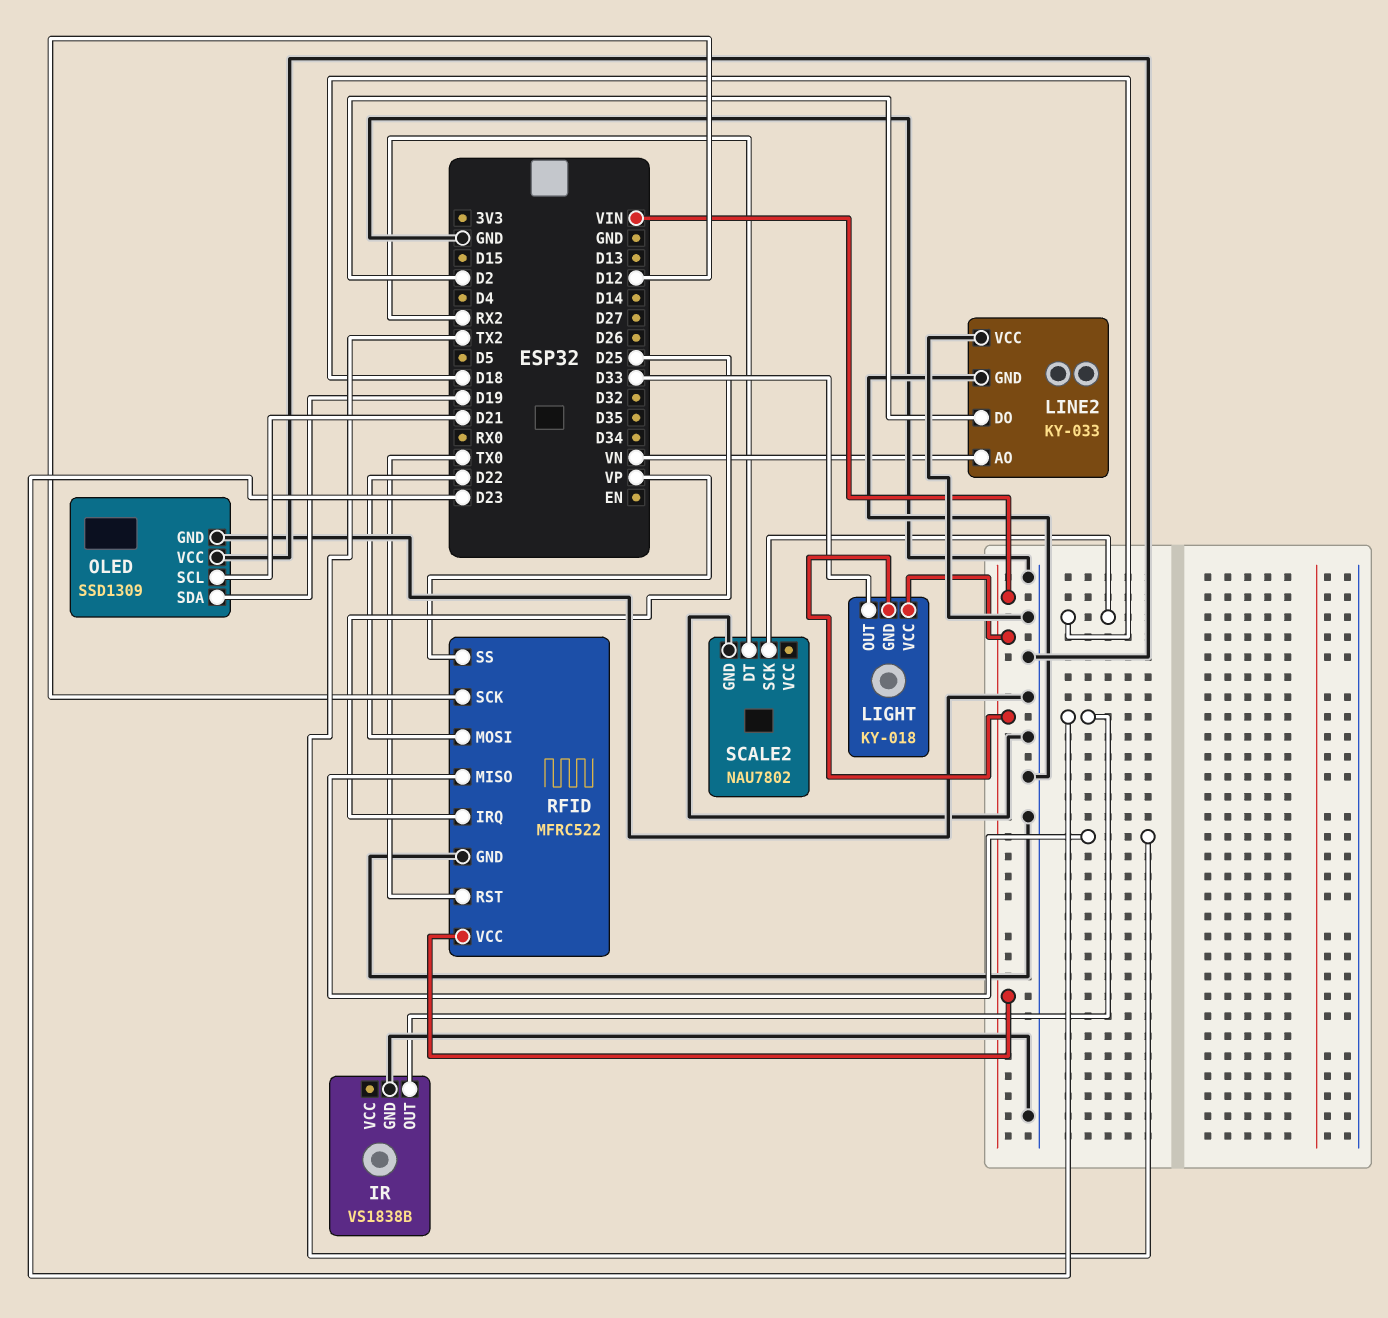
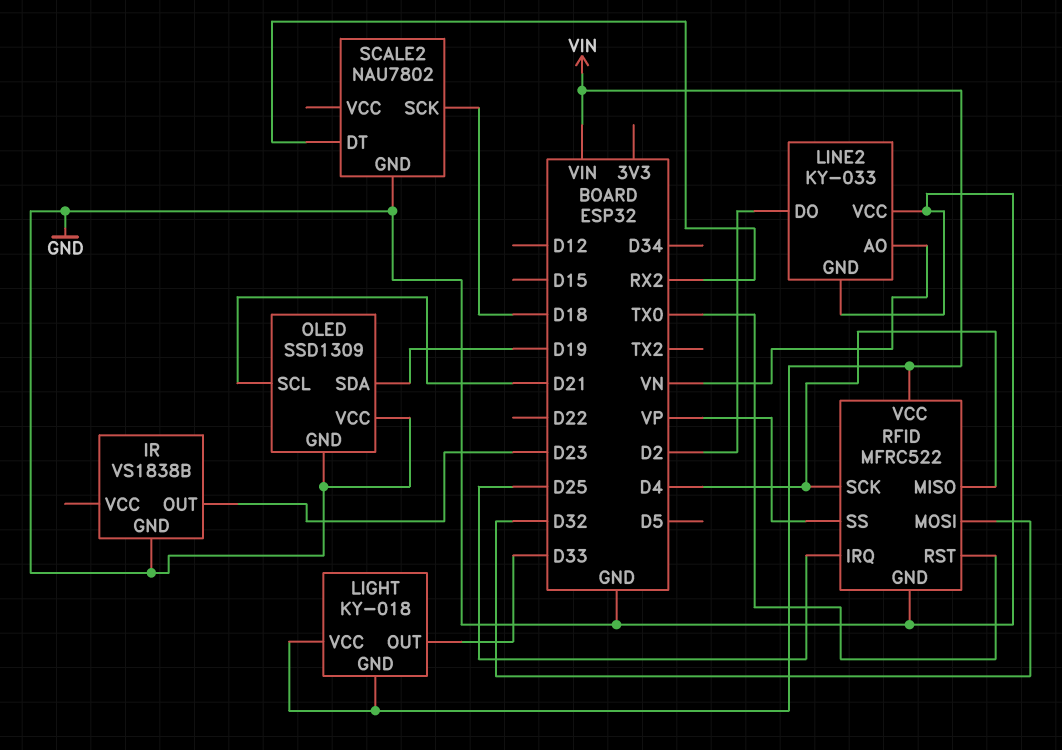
RFID pin MISO: TX2 -> D4
RFID pin MOSI: D22 -> D32
RFID pin SCK: D12 -> D4

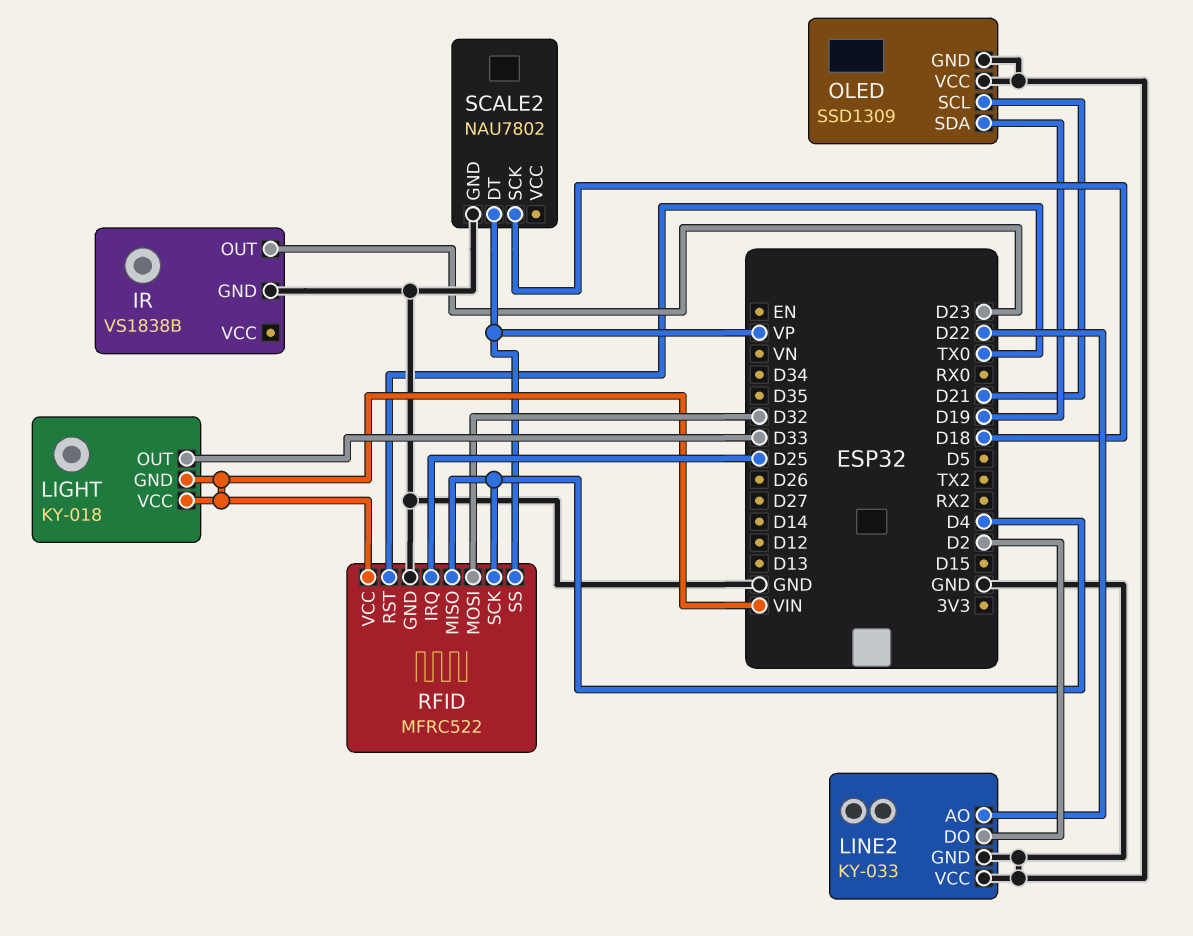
LINE2 pin AO: VN -> D22
SCALE2 pin DT: RX2 -> VP

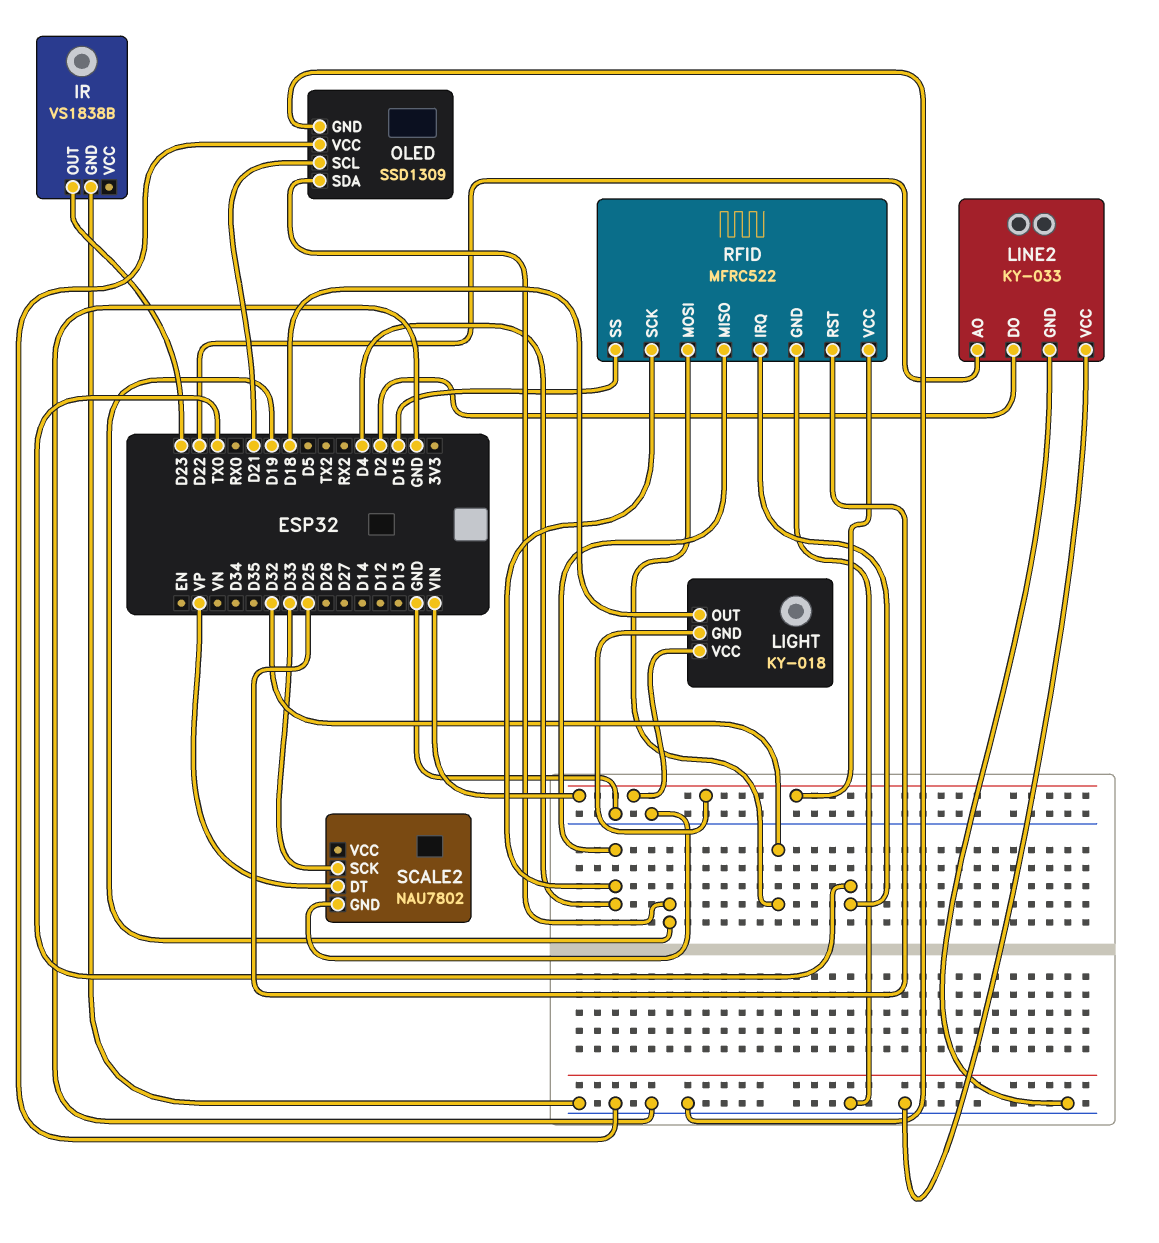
LIGHT pin OUT: D33 -> D18
RFID pin IRQ: D25 -> TX0
RFID pin RST: TX0 -> D25
RFID pin SS: VP -> D15
SCALE2 pin SCK: D18 -> D33

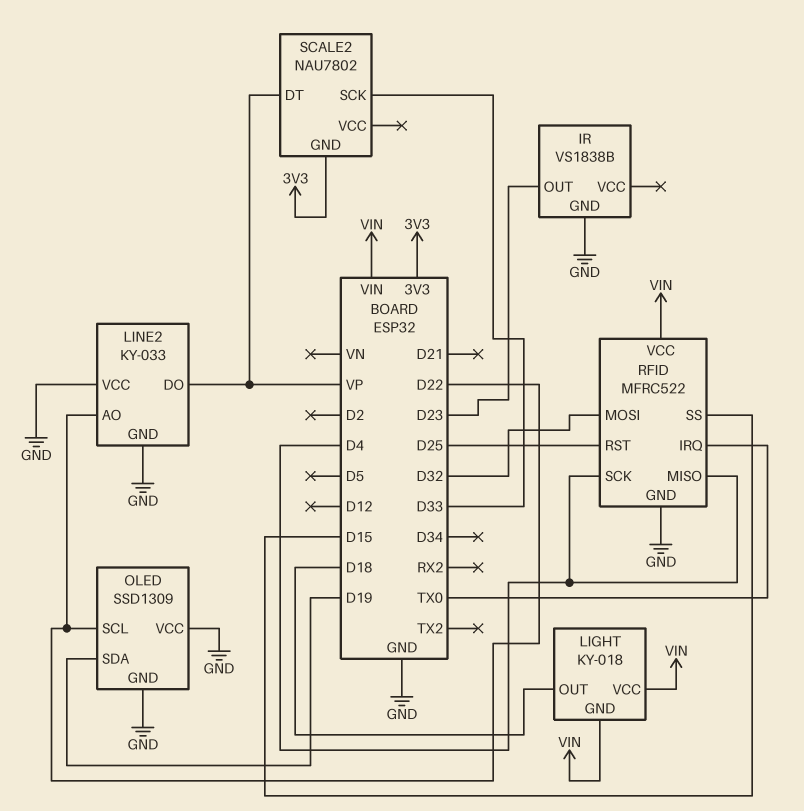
LINE2 pin DO: D2 -> VP
OLED pin SCL: D21 -> D22
SCALE2 pin GND: GND -> 3V3

